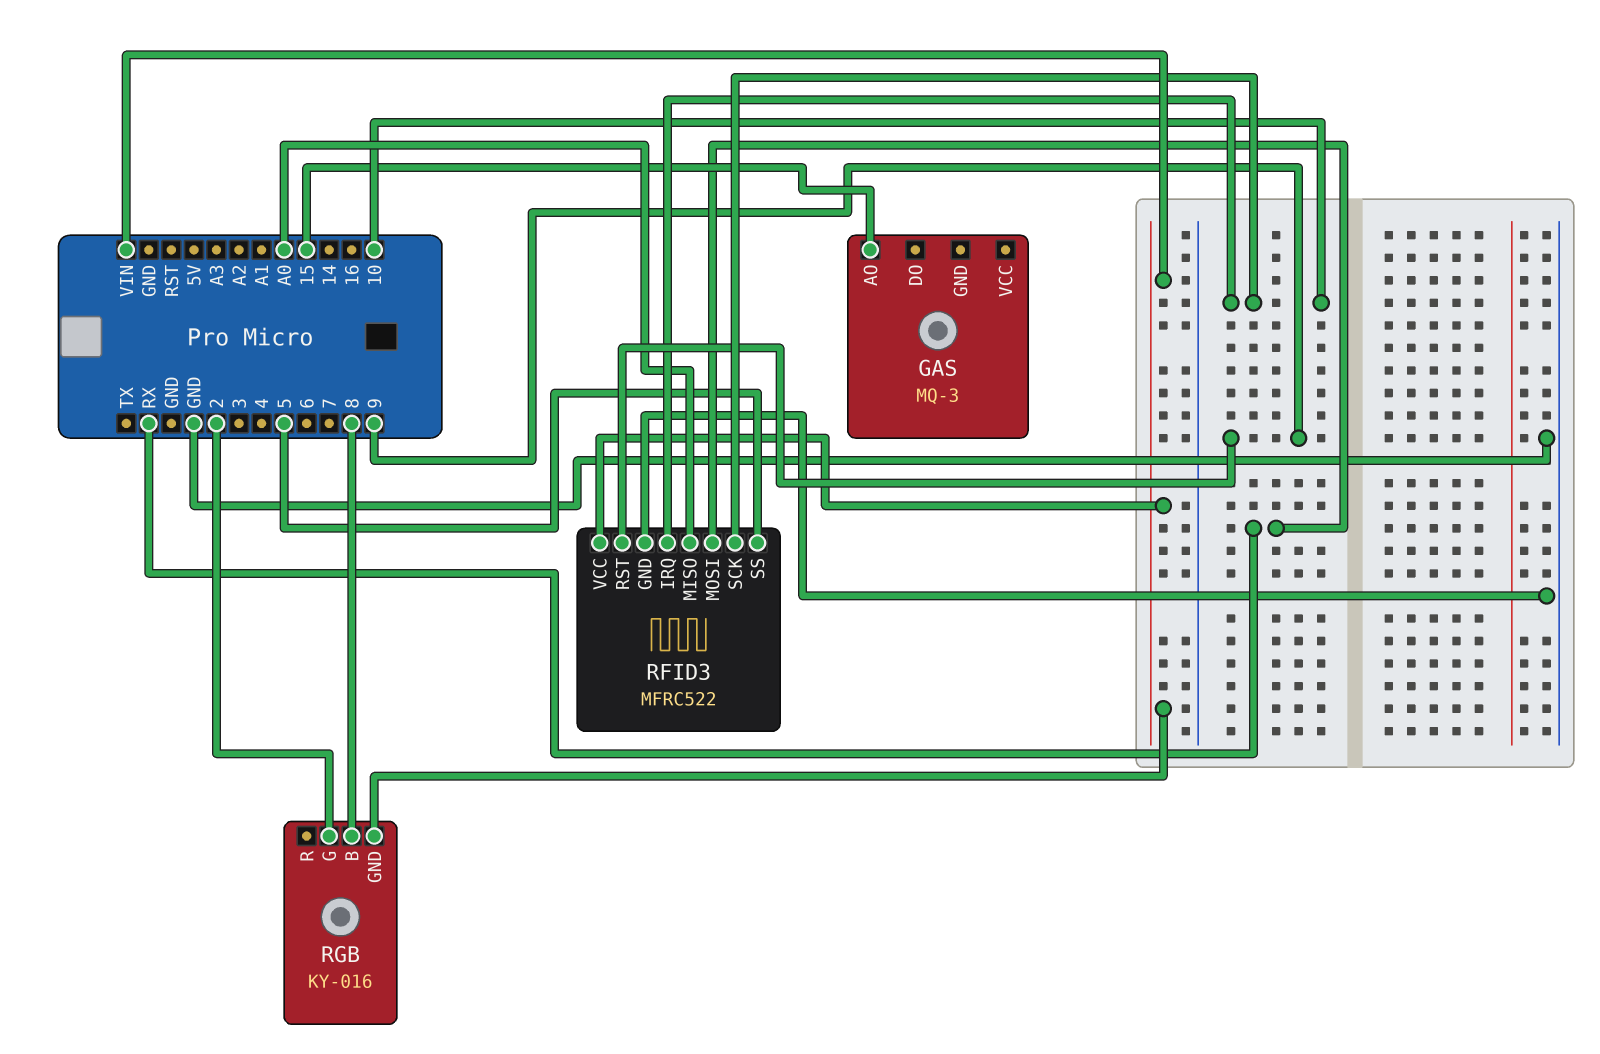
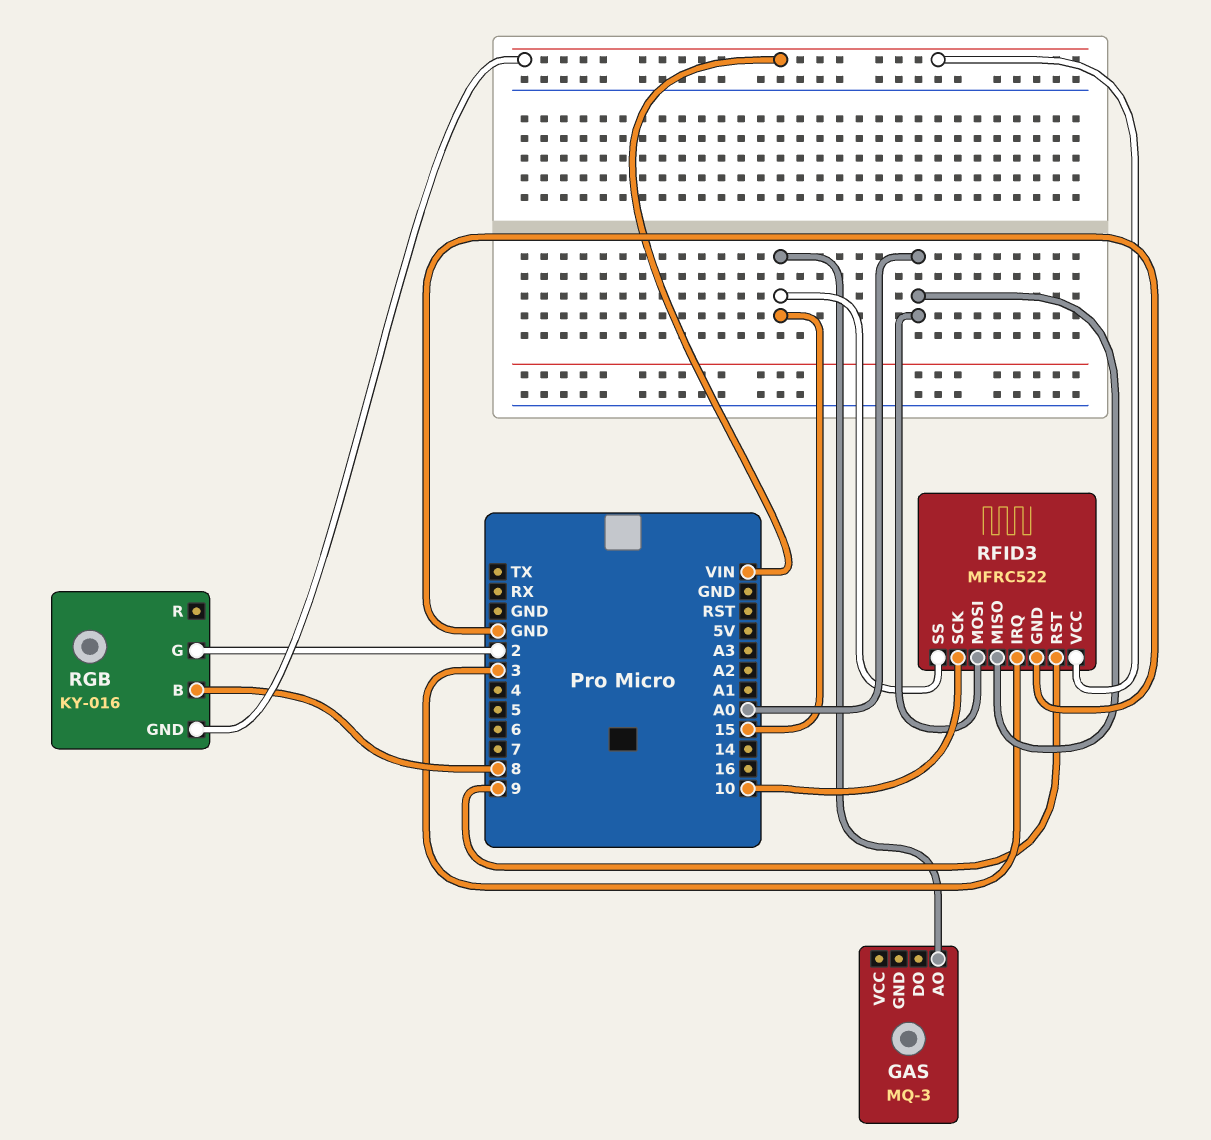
RFID3 pin IRQ: 10 -> 3
RFID3 pin MOSI: RX -> A0
RFID3 pin SS: 5 -> 15

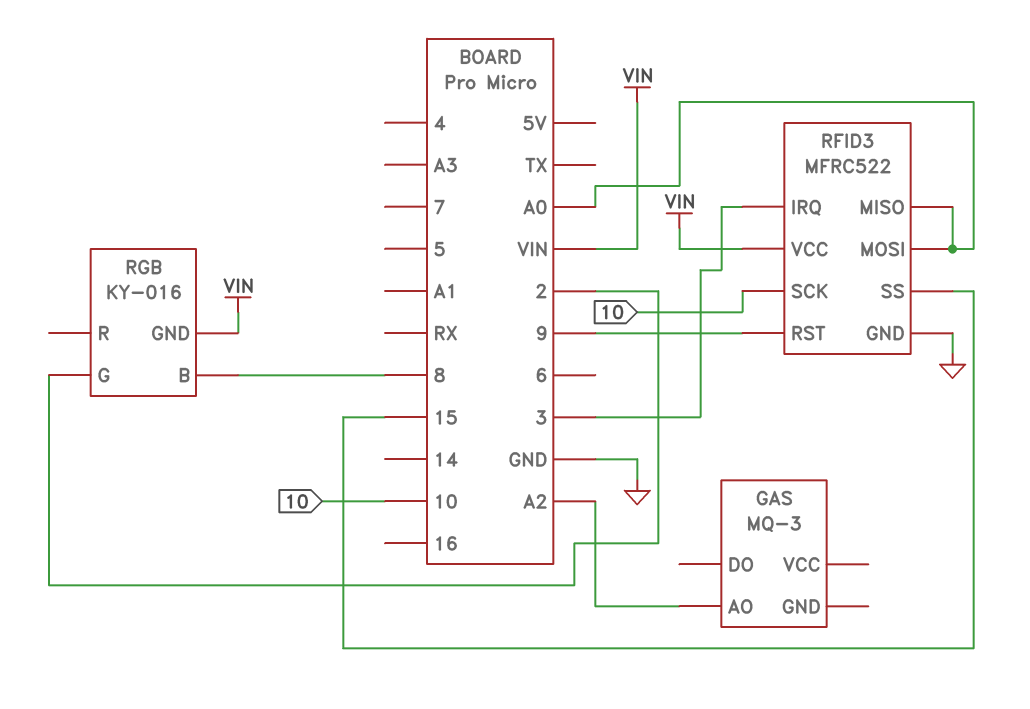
GAS pin AO: 15 -> A2

